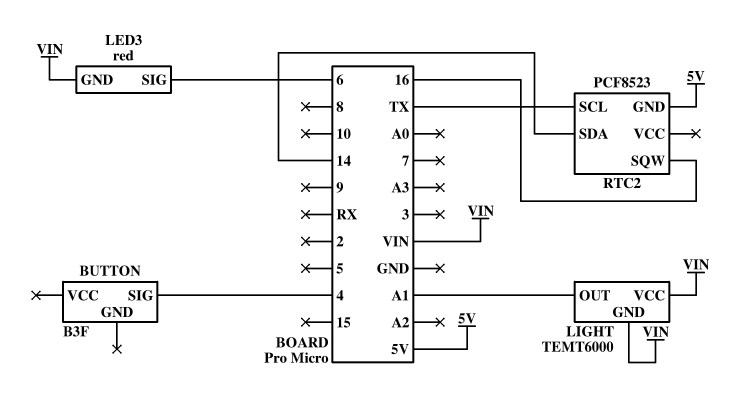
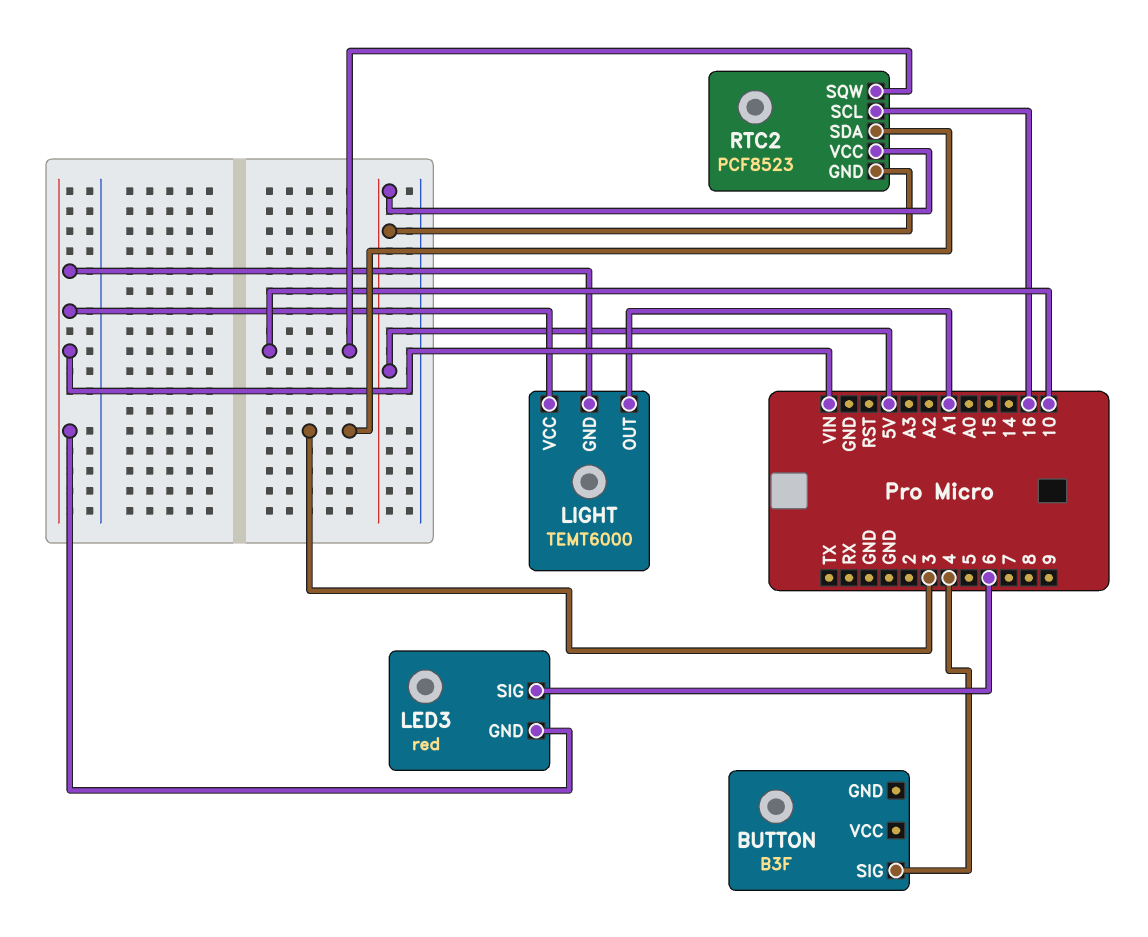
RTC2 pin SCL: TX -> 16
RTC2 pin SDA: 14 -> 3
RTC2 pin SQW: 16 -> 10
RTC2 pin VCC: none -> 5V

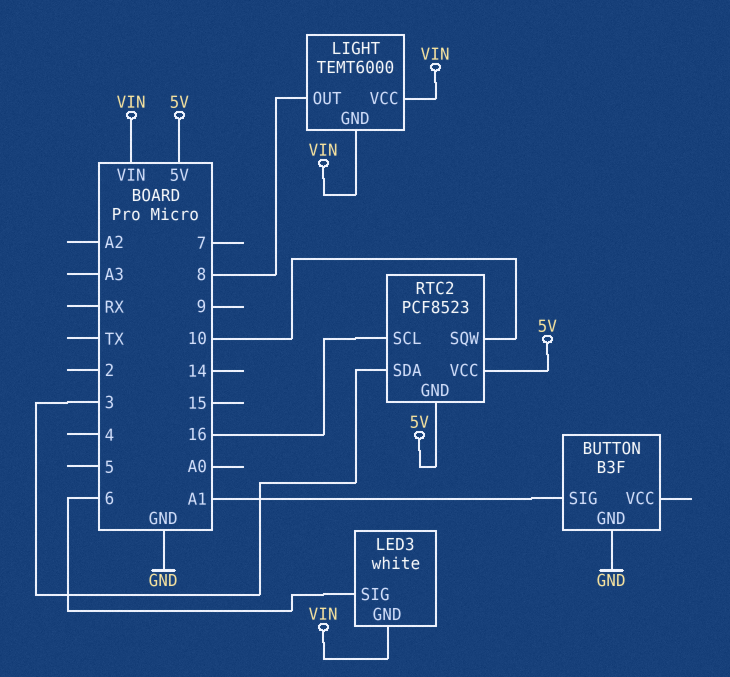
BUTTON pin GND: none -> GND
BUTTON pin SIG: 4 -> A1
LED3: red -> white
LIGHT pin OUT: A1 -> 8

